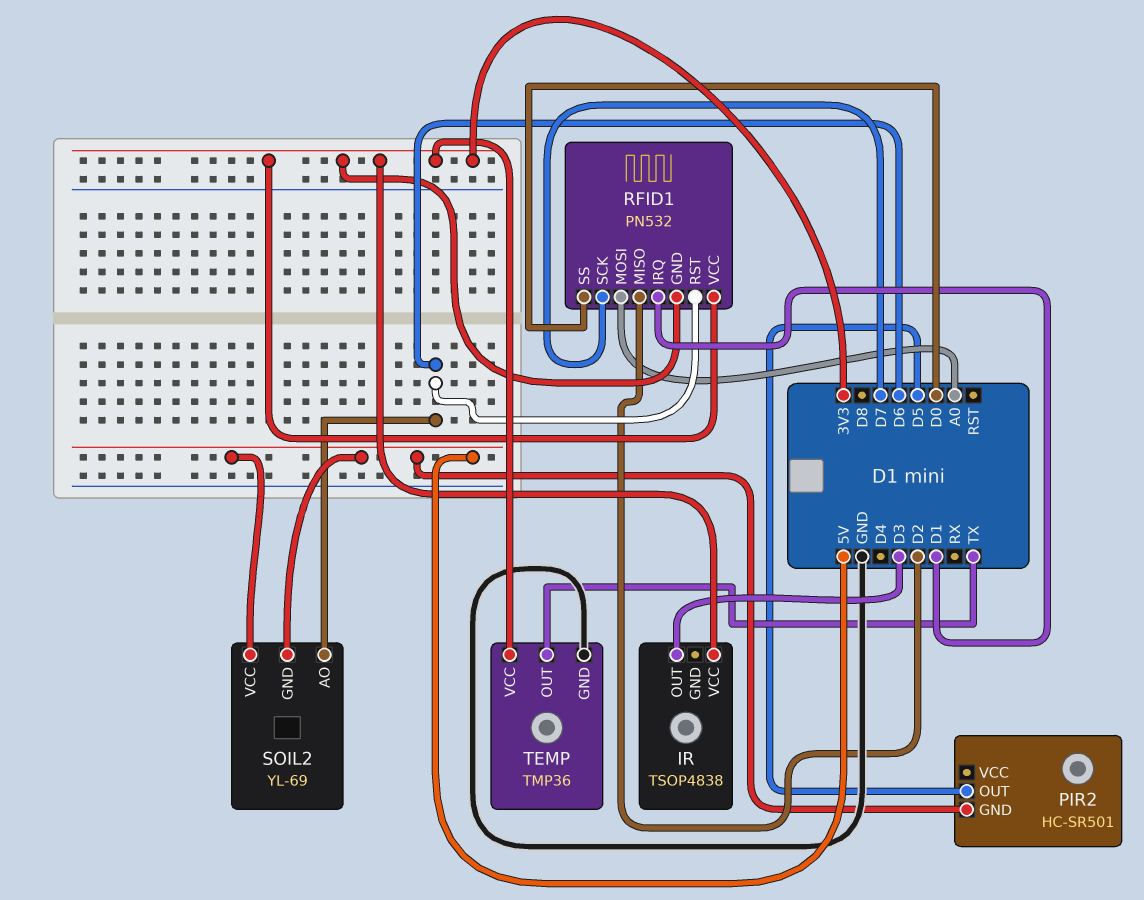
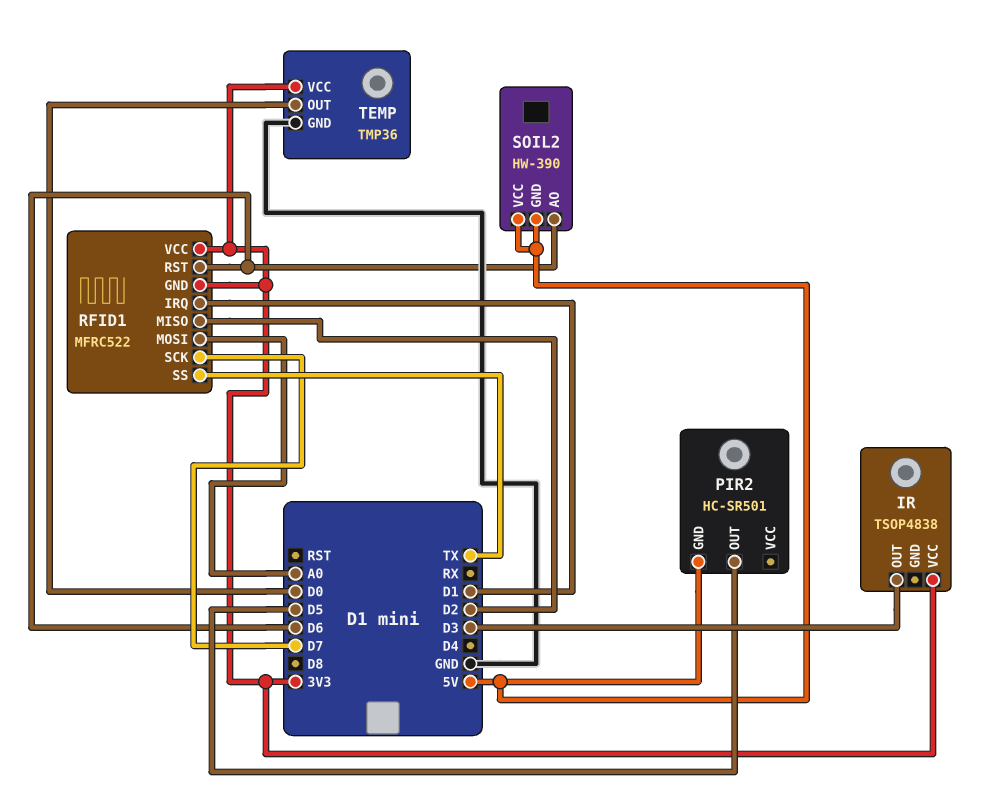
RFID1: PN532 -> MFRC522
RFID1 pin SS: D0 -> TX
SOIL2: YL-69 -> HW-390
TEMP pin OUT: TX -> D0

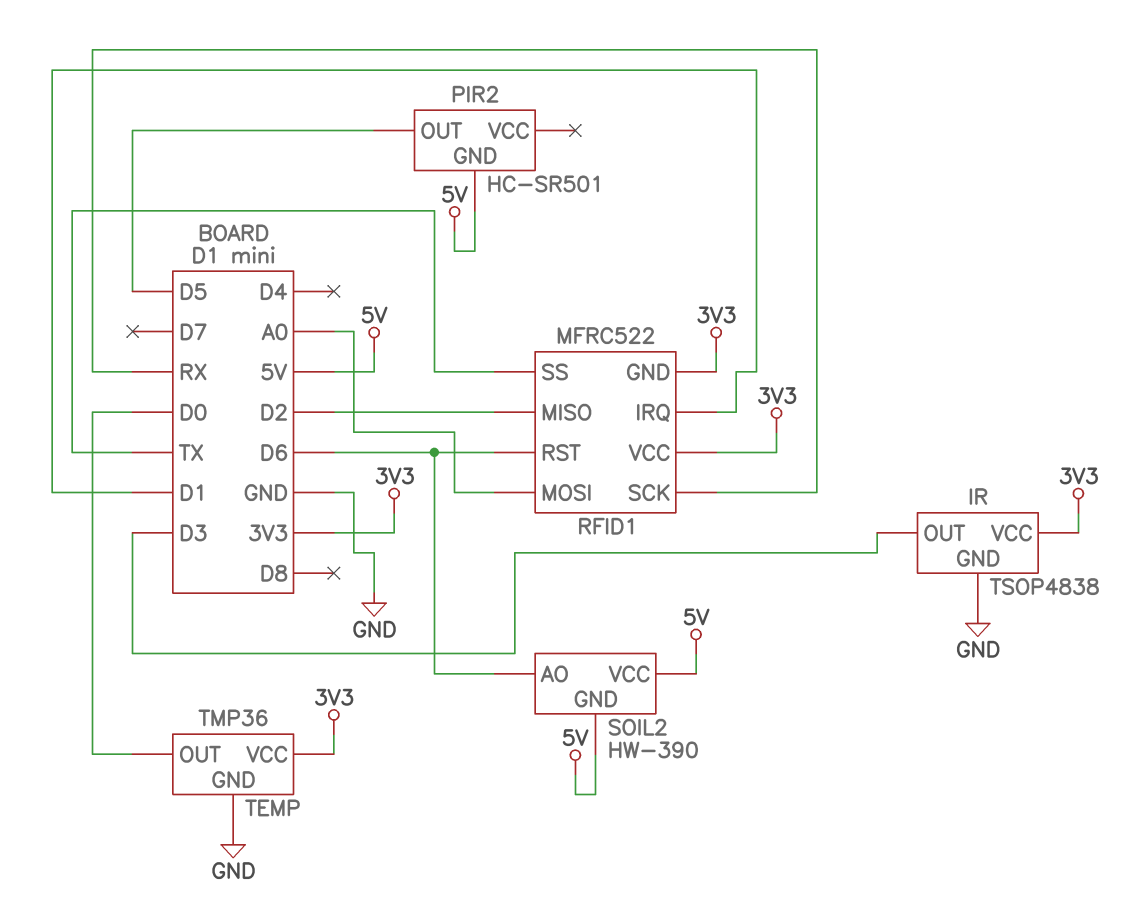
IR pin GND: none -> GND
RFID1 pin SCK: D7 -> RX

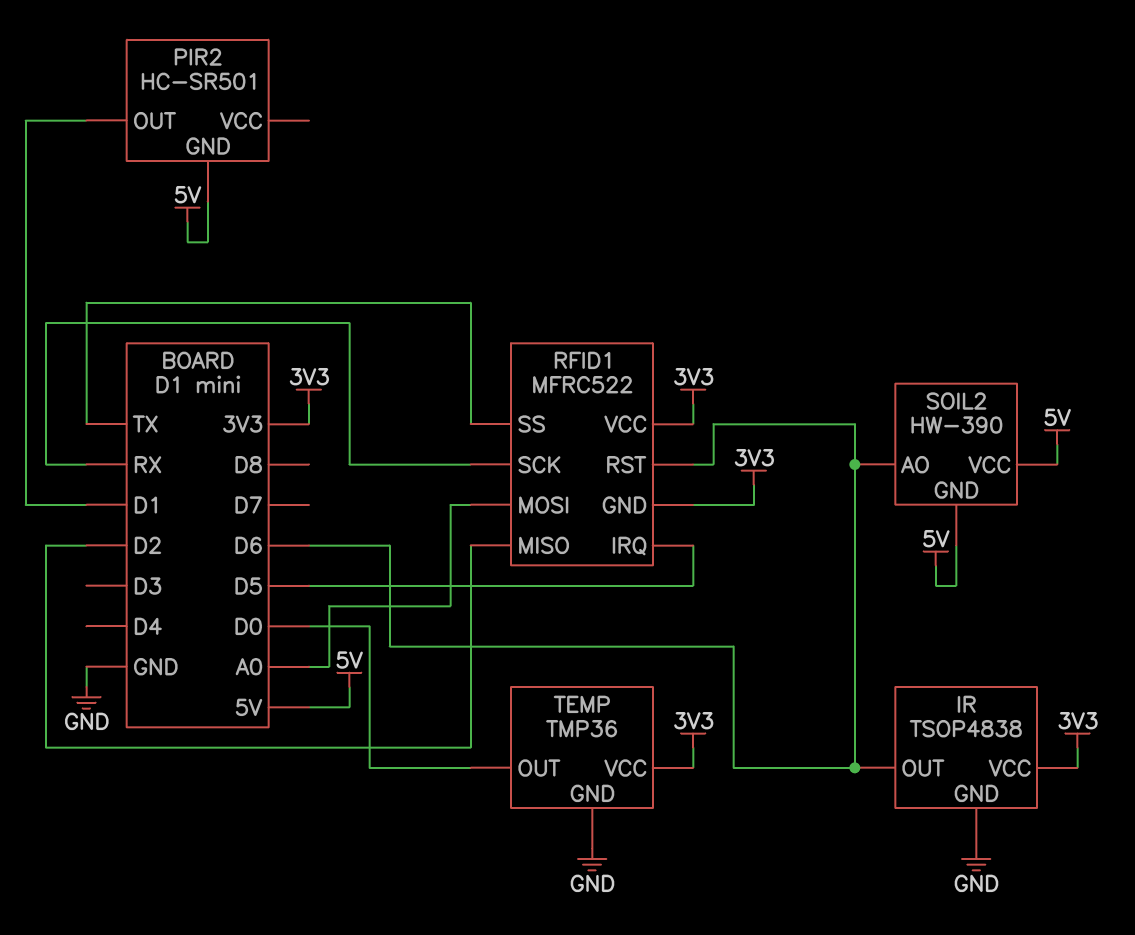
IR pin OUT: D3 -> D6
PIR2 pin OUT: D5 -> D1
RFID1 pin IRQ: D1 -> D5

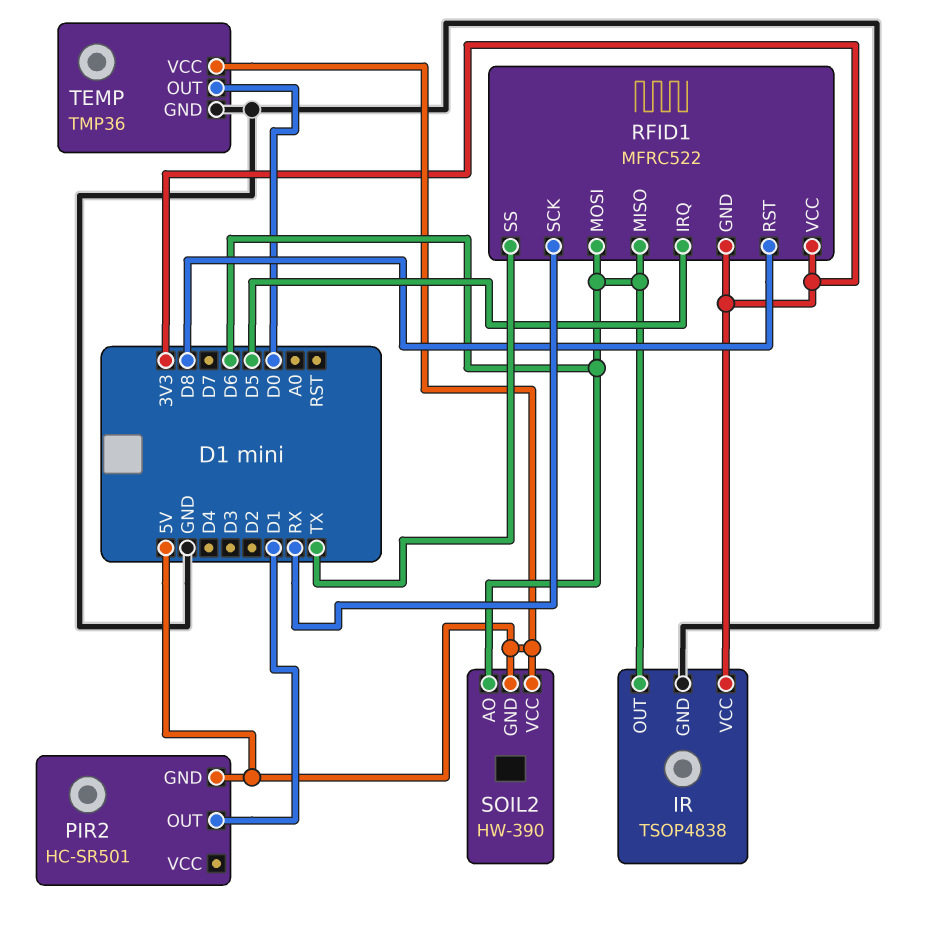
RFID1 pin MISO: D2 -> D6
RFID1 pin MOSI: A0 -> D6
RFID1 pin RST: D6 -> D8
TEMP pin VCC: 3V3 -> 5V

